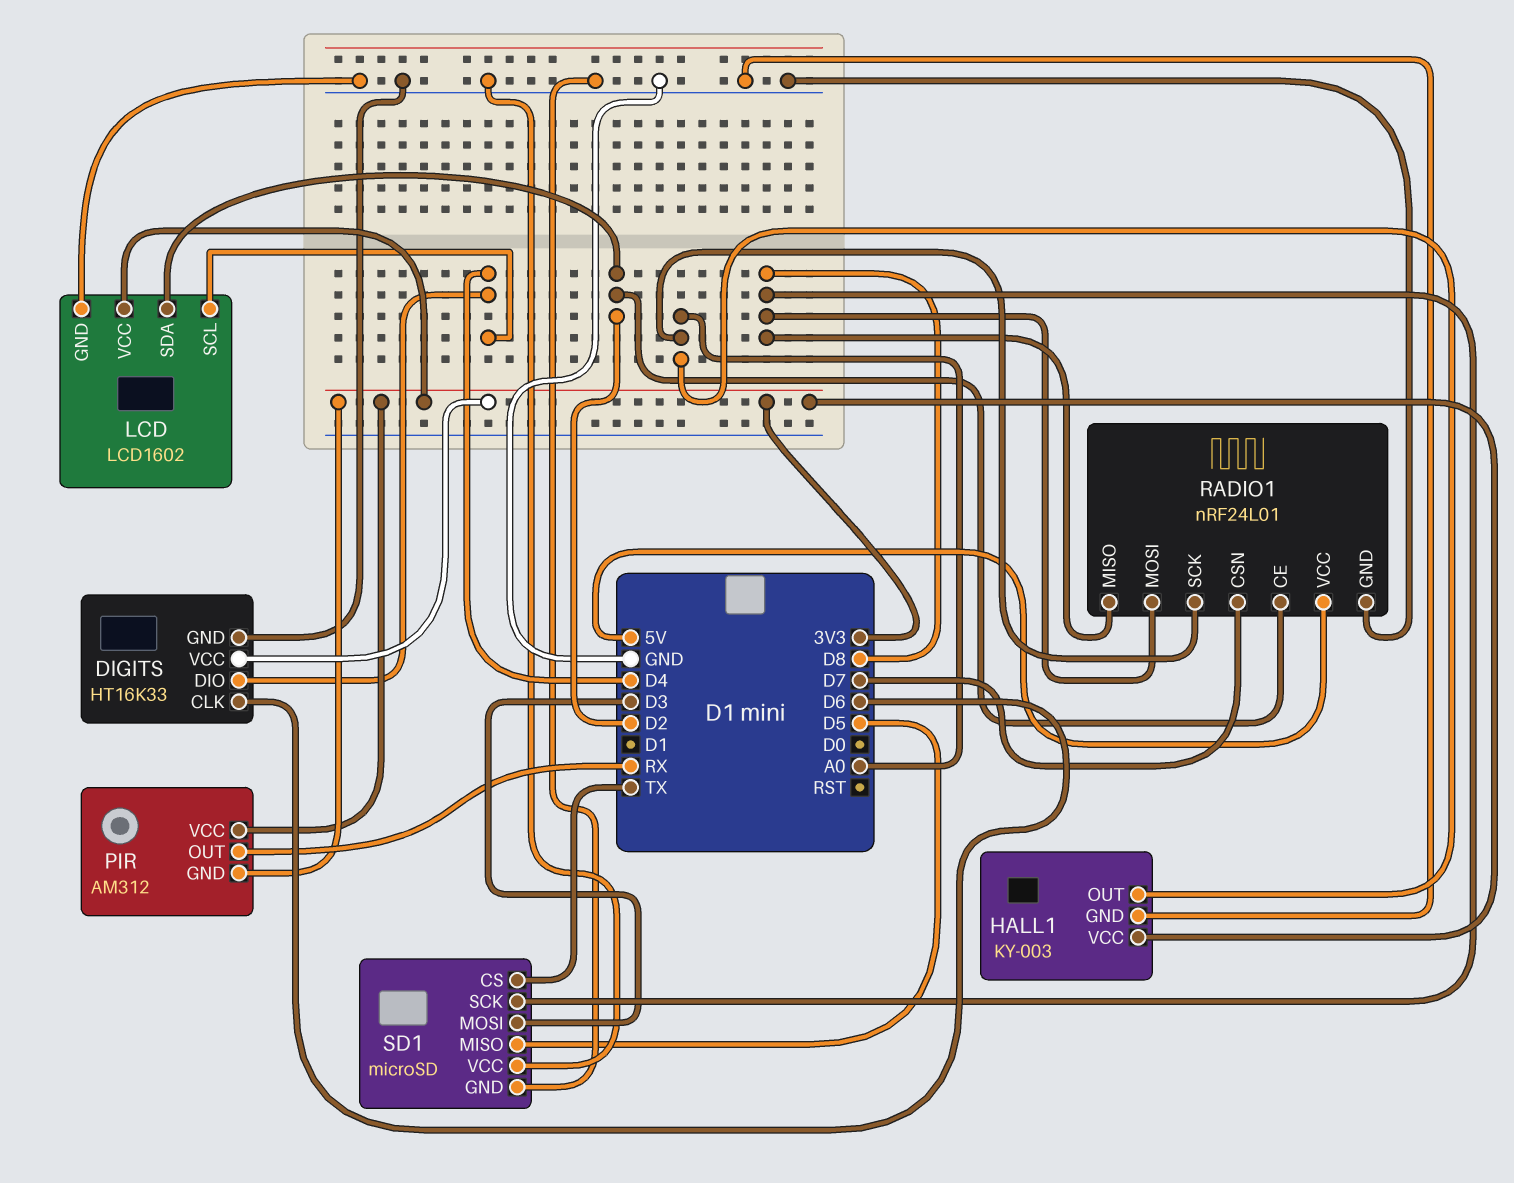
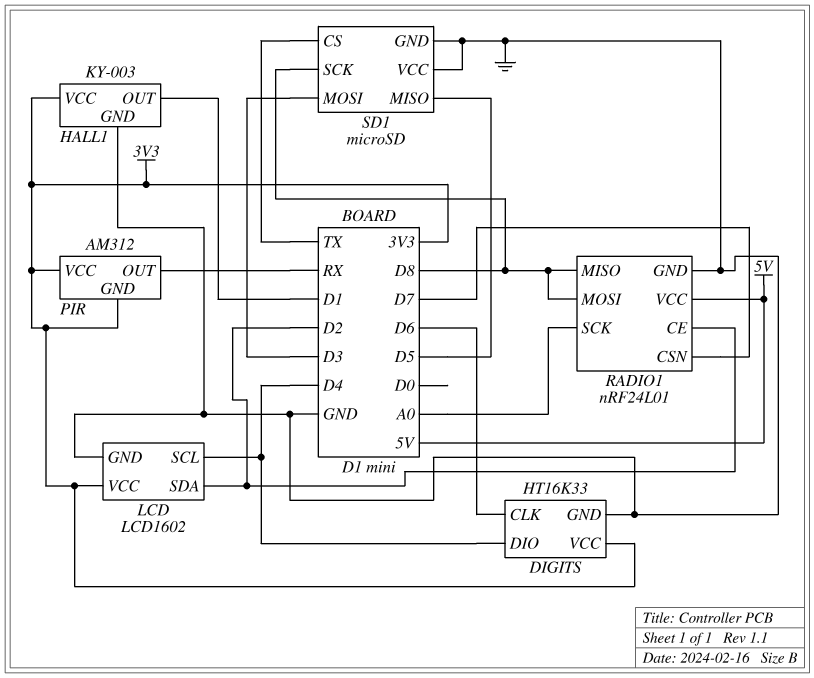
HALL1 pin OUT: A0 -> D1

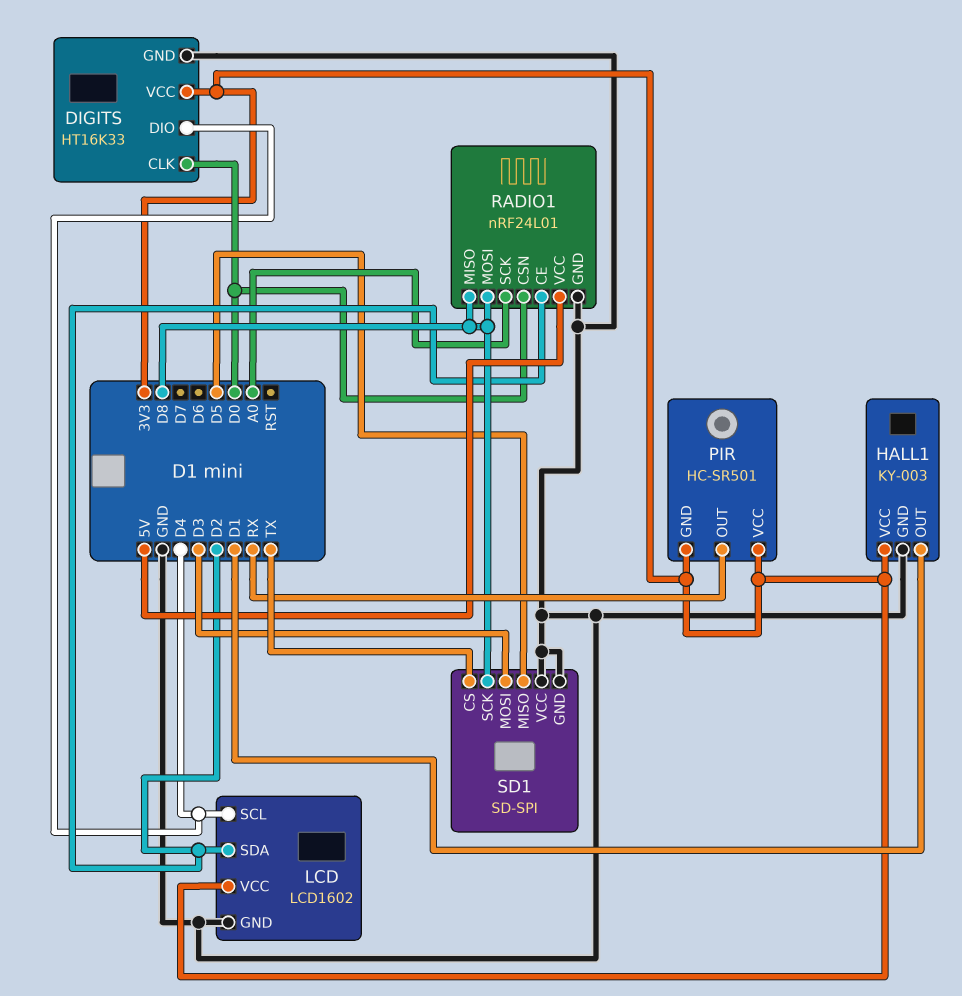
DIGITS pin CLK: D6 -> D0
PIR: AM312 -> HC-SR501
RADIO1 pin CSN: D7 -> D0
SD1: microSD -> SD-SPI

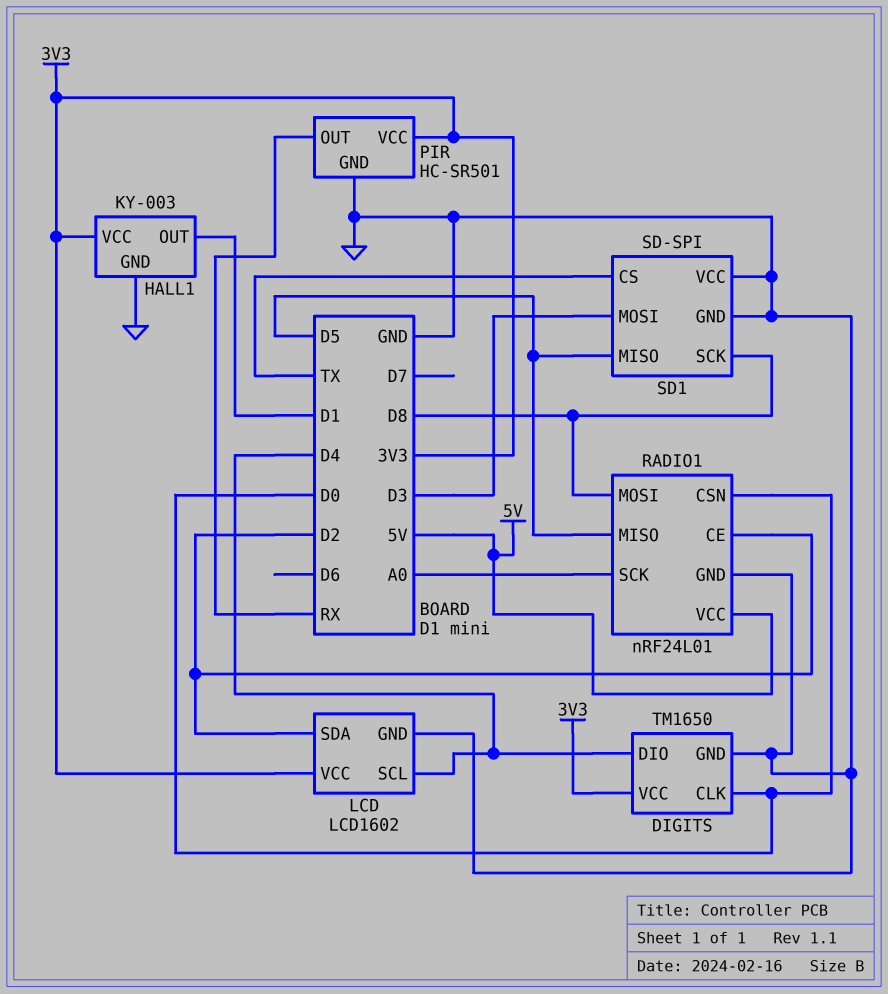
DIGITS: HT16K33 -> TM1650
PIR pin GND: 3V3 -> GND
RADIO1 pin MISO: D8 -> D5

